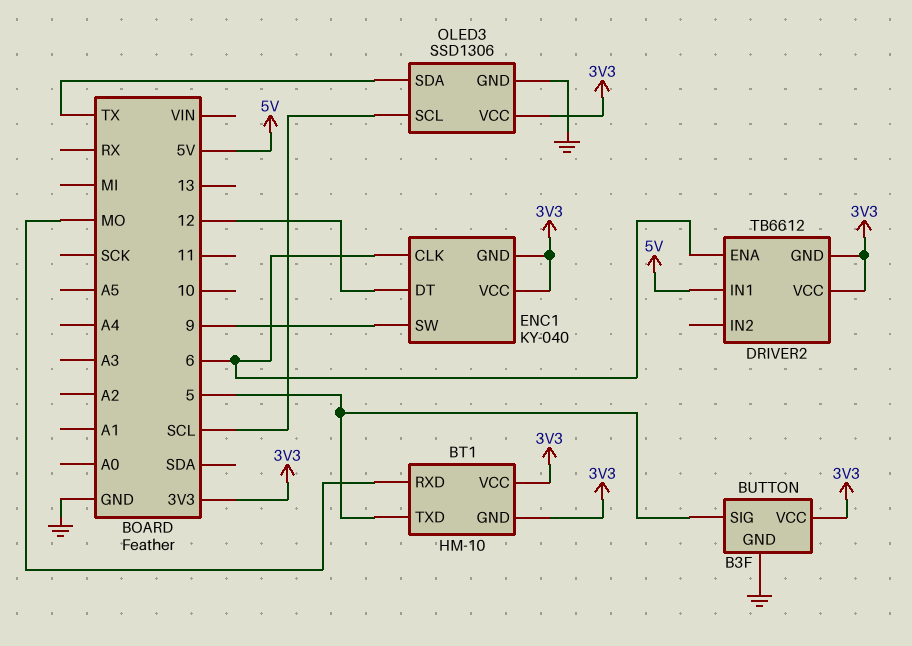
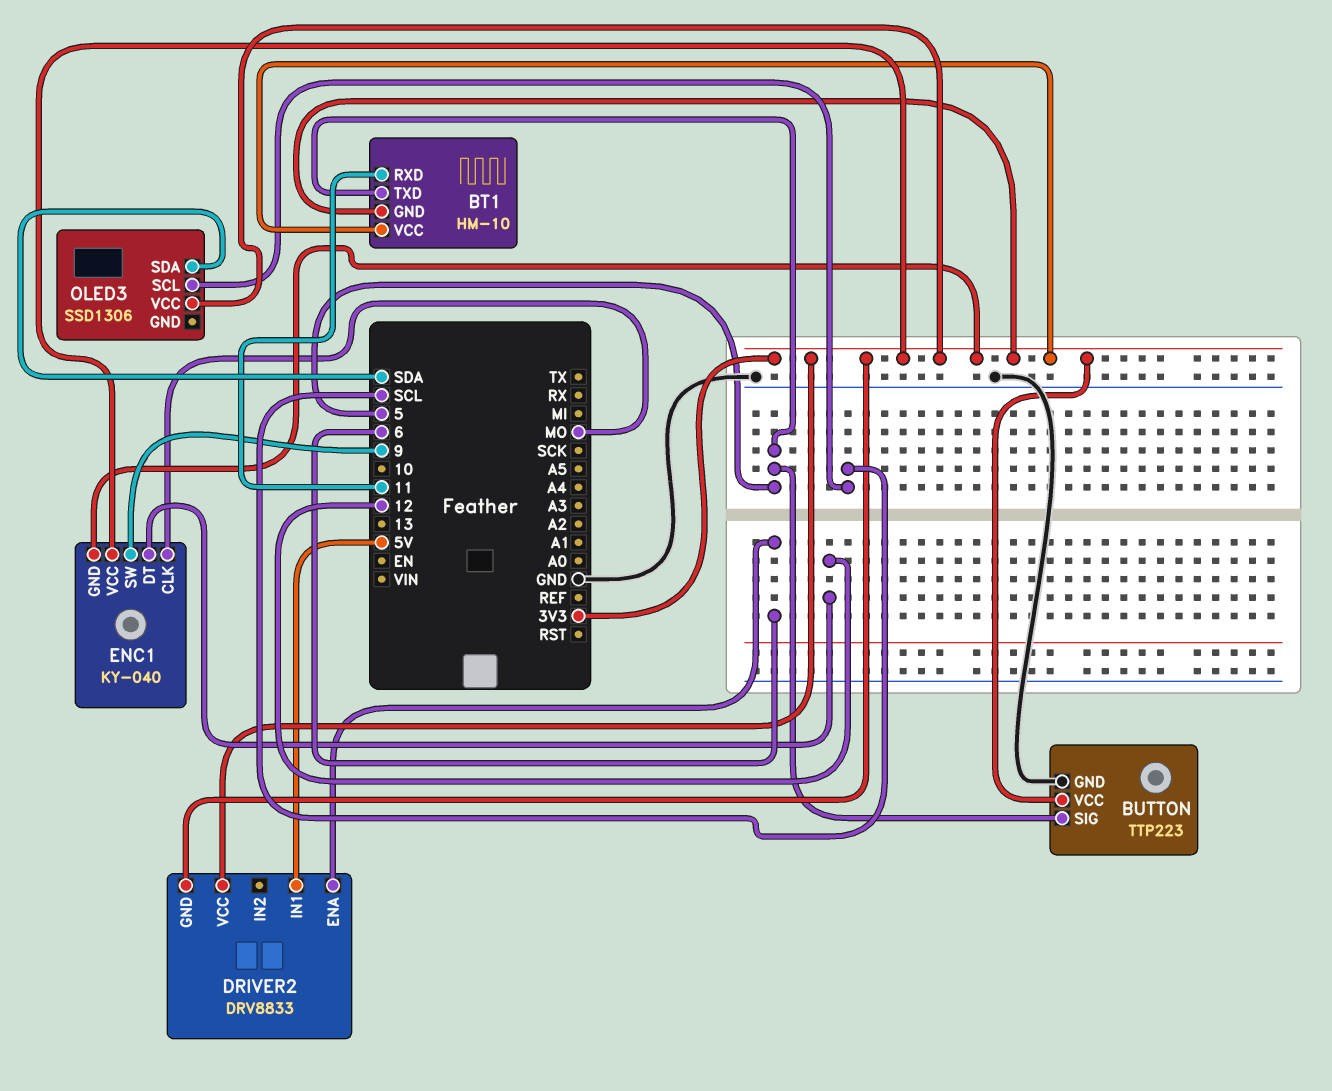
BT1 pin RXD: MO -> 11
BUTTON: B3F -> TTP223
DRIVER2: TB6612 -> DRV8833
ENC1 pin CLK: 6 -> MO
OLED3 pin GND: GND -> none
OLED3 pin SDA: TX -> SDA

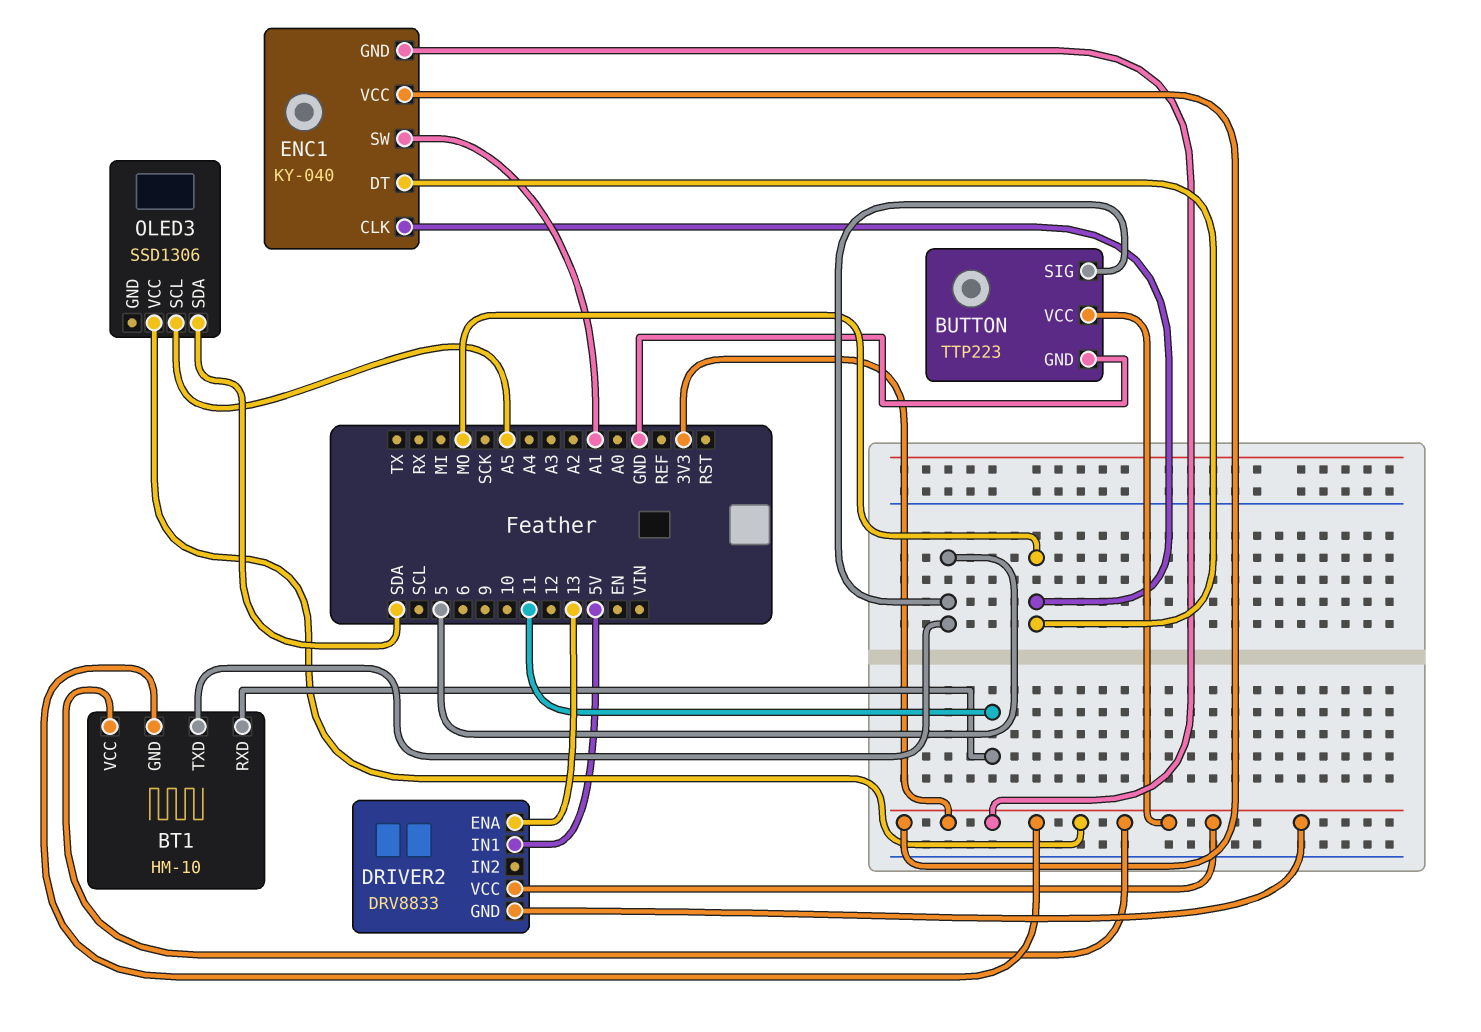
DRIVER2 pin ENA: 6 -> 13
ENC1 pin DT: 12 -> MO
ENC1 pin SW: 9 -> A1
OLED3 pin SCL: SCL -> A5

